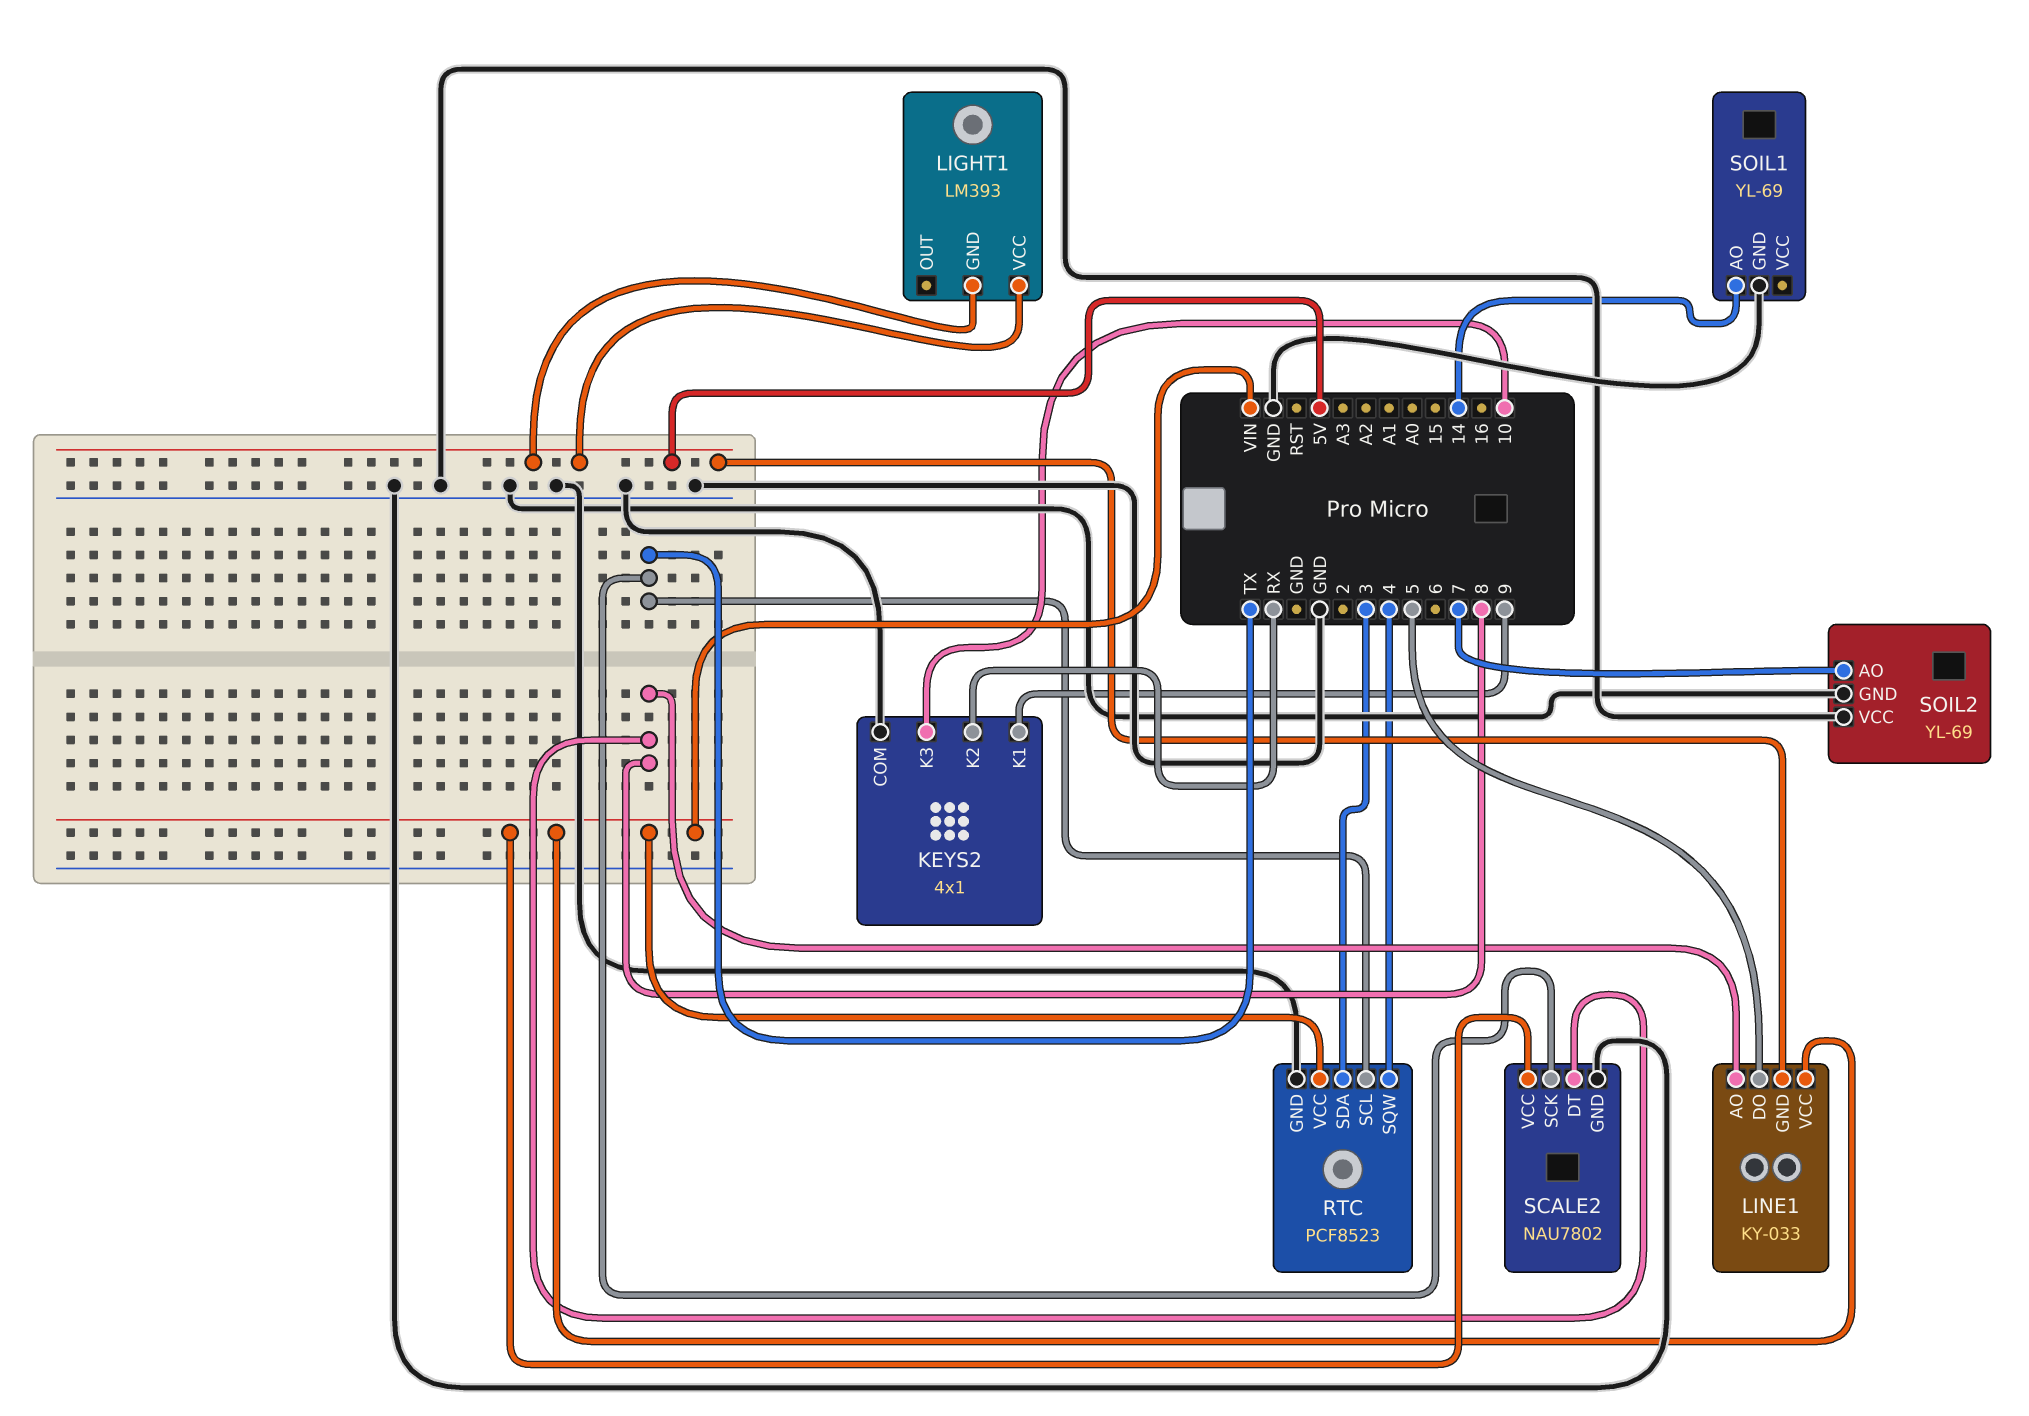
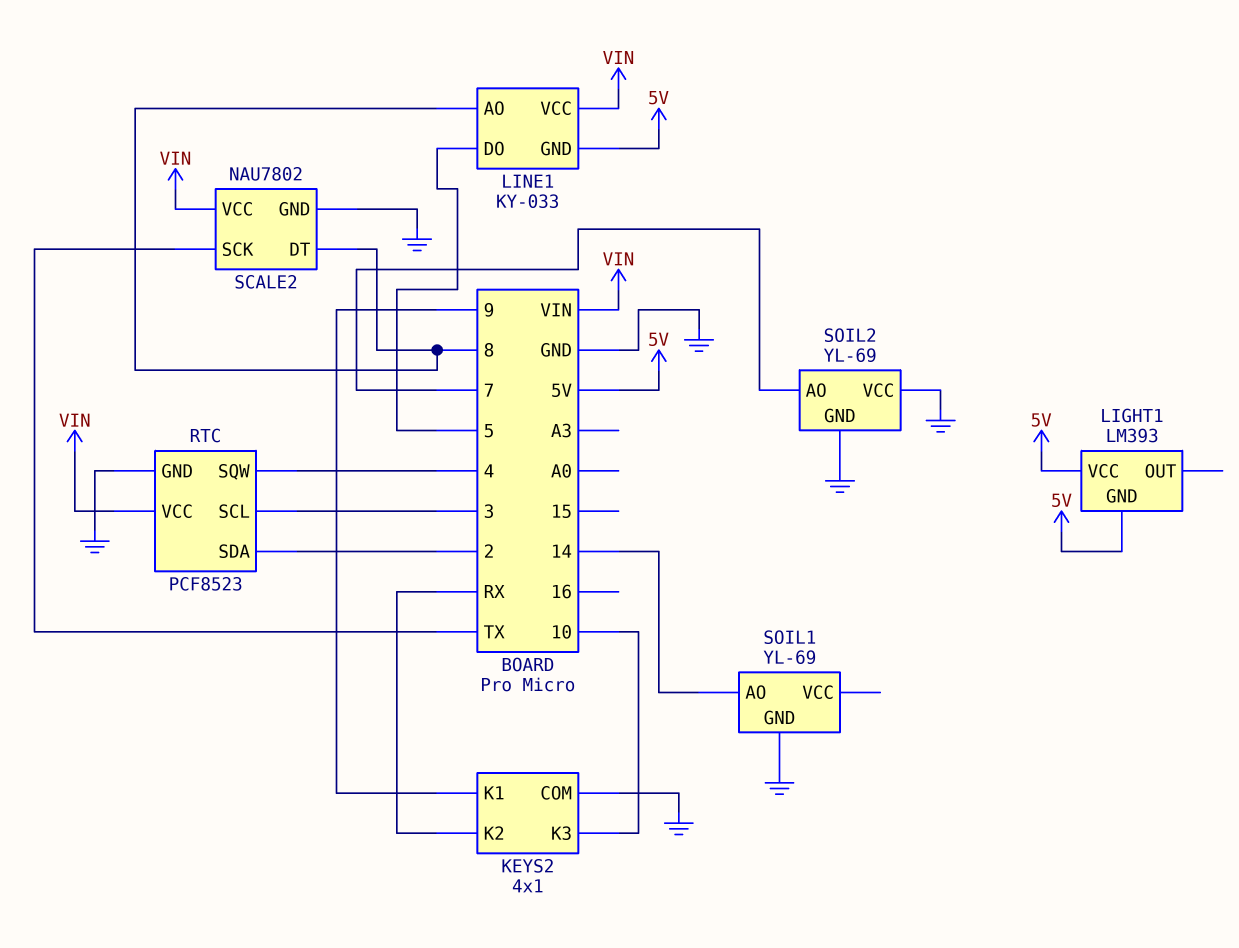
RTC pin SCL: TX -> 3
RTC pin SDA: 3 -> 2

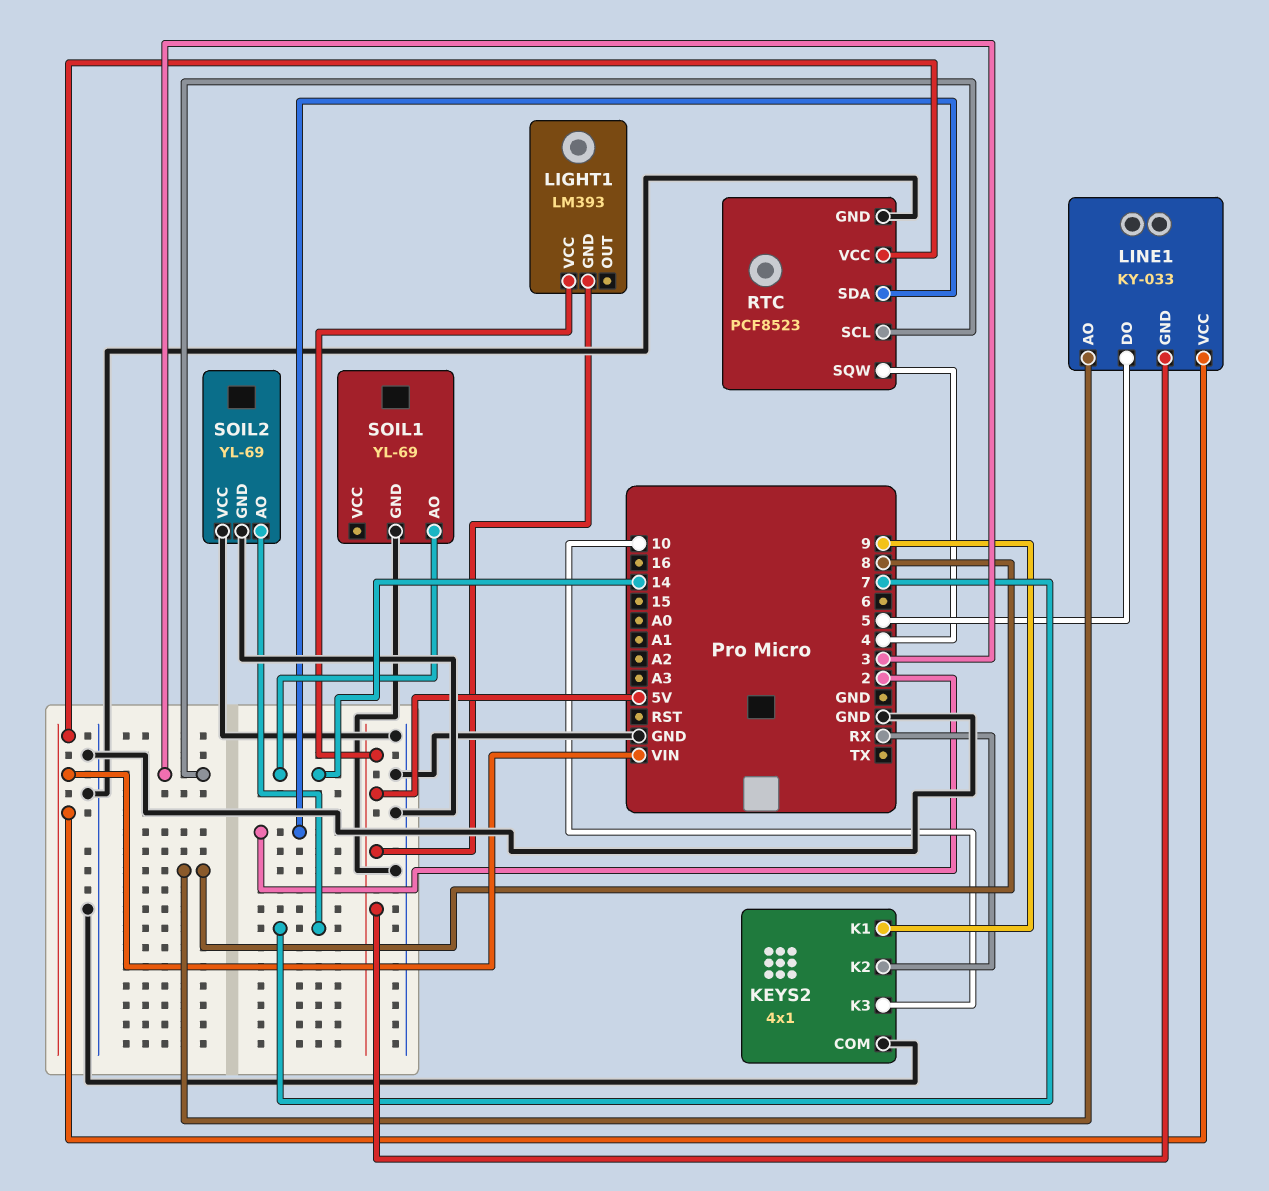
SCALE2: NAU7802 -> none
SCALE2 pin DT: 8 -> none
SCALE2 pin GND: GND -> none
SCALE2 pin SCK: TX -> none
SCALE2 pin VCC: VIN -> none

